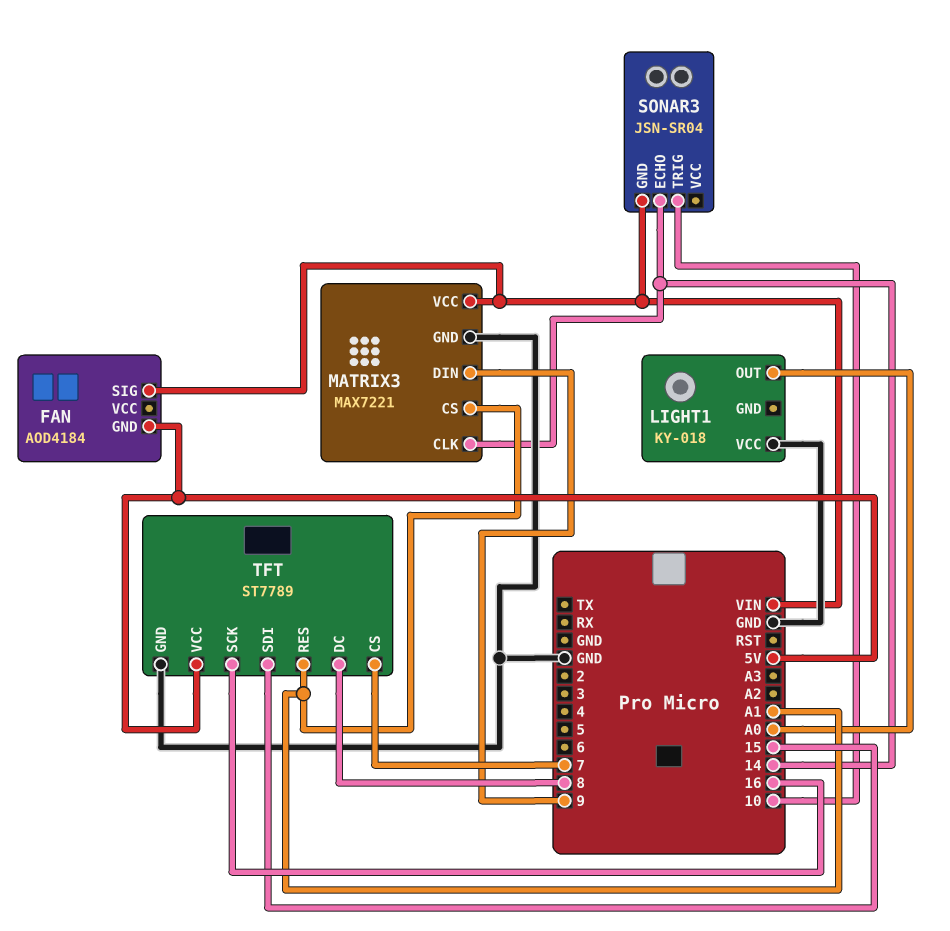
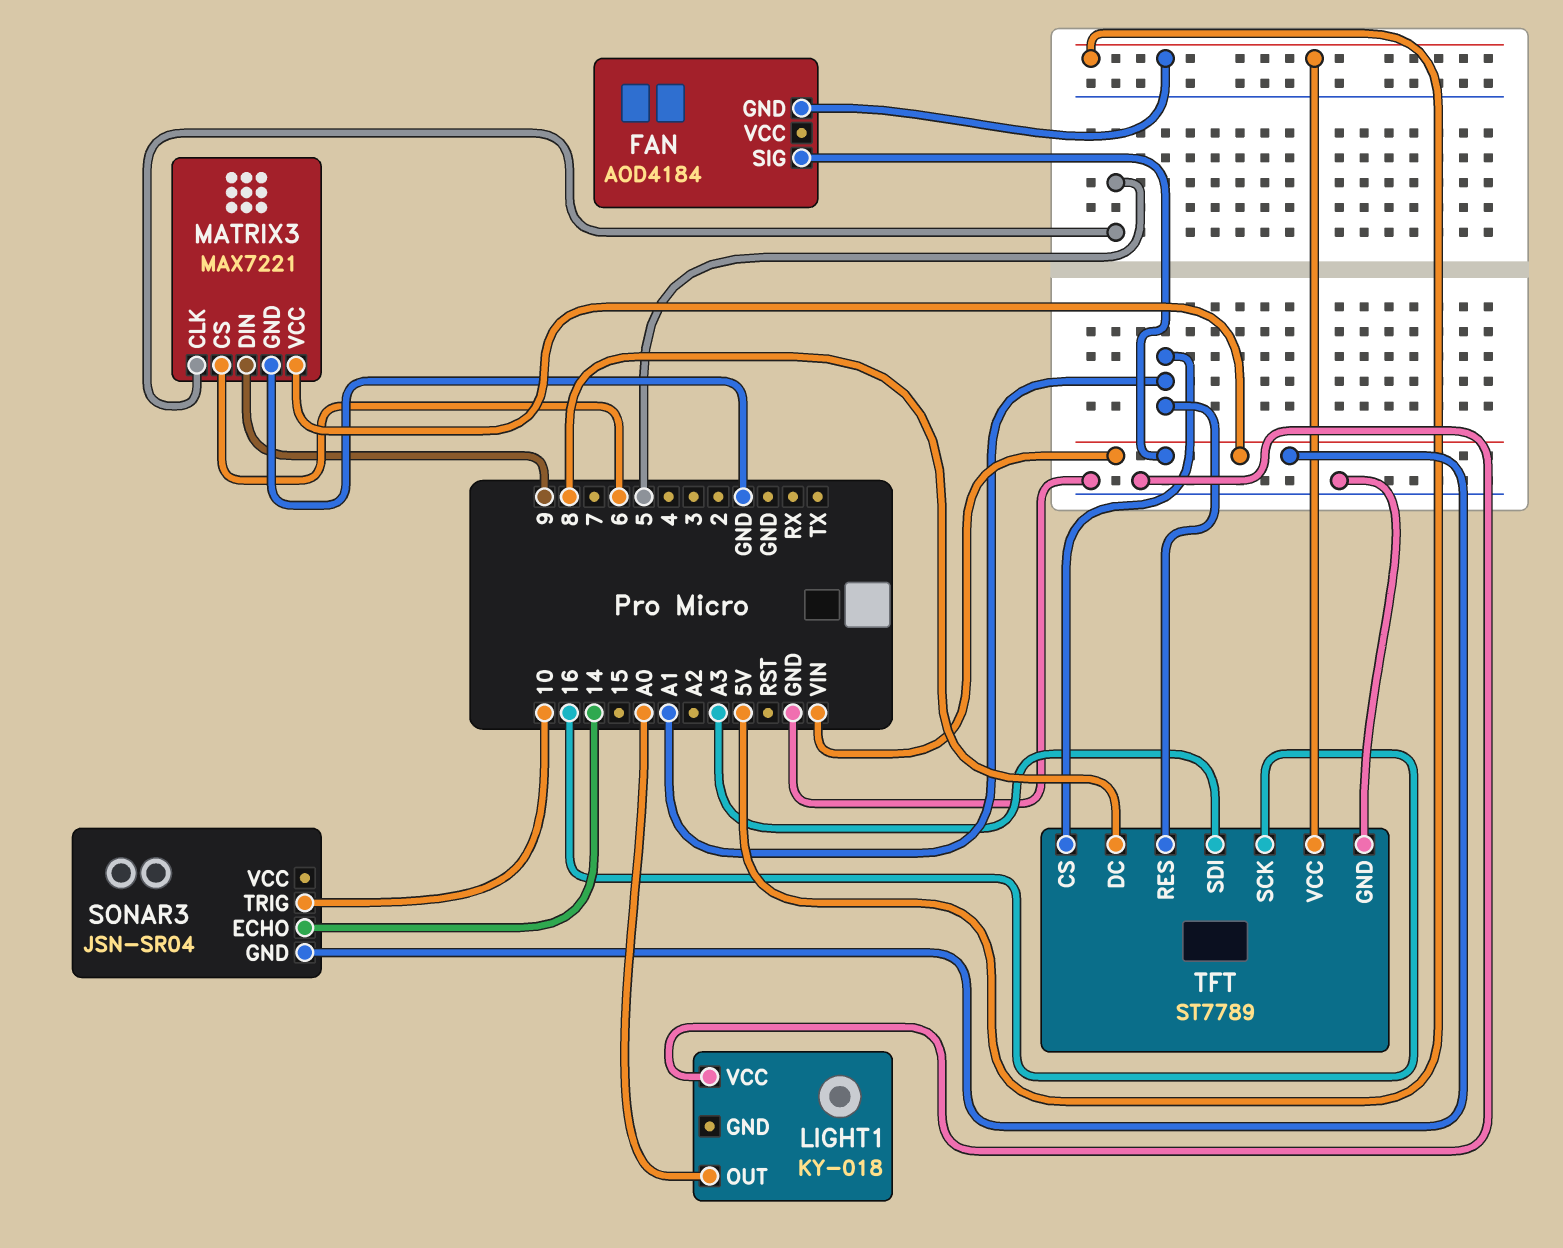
MATRIX3 pin CLK: 14 -> 5
MATRIX3 pin CS: A1 -> 6
TFT pin CS: 7 -> A1
TFT pin SDI: 15 -> A3

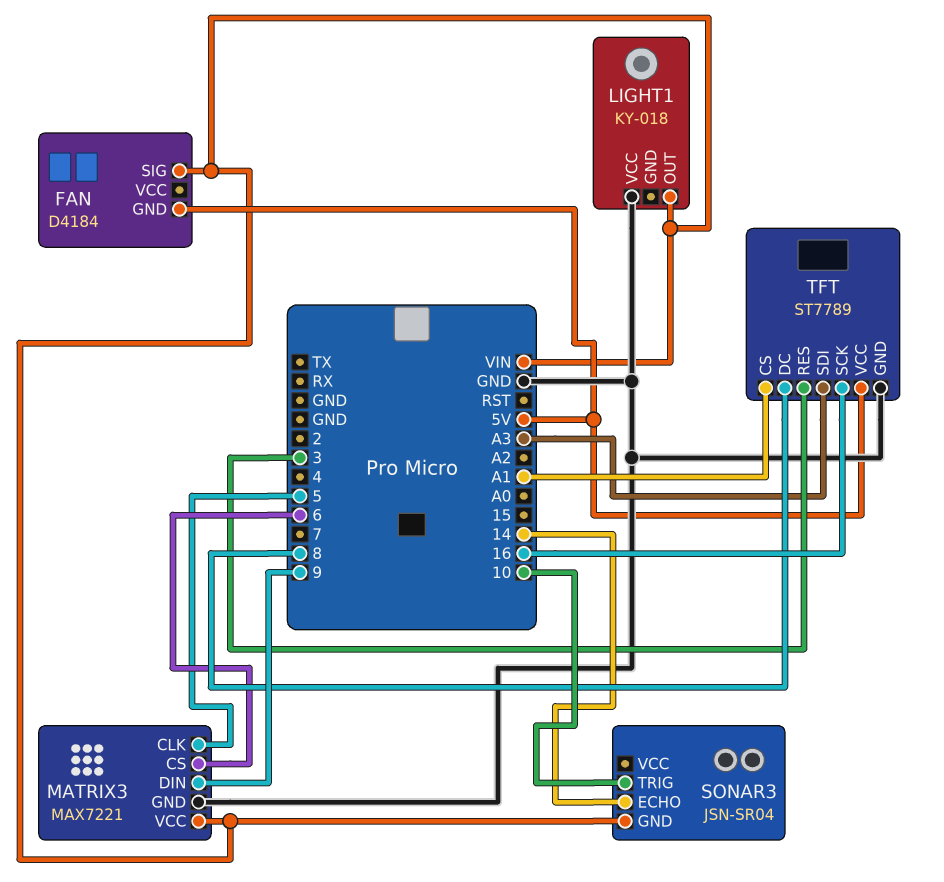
FAN: AOD4184 -> D4184
LIGHT1 pin OUT: A0 -> VIN
TFT pin RES: A1 -> 3

